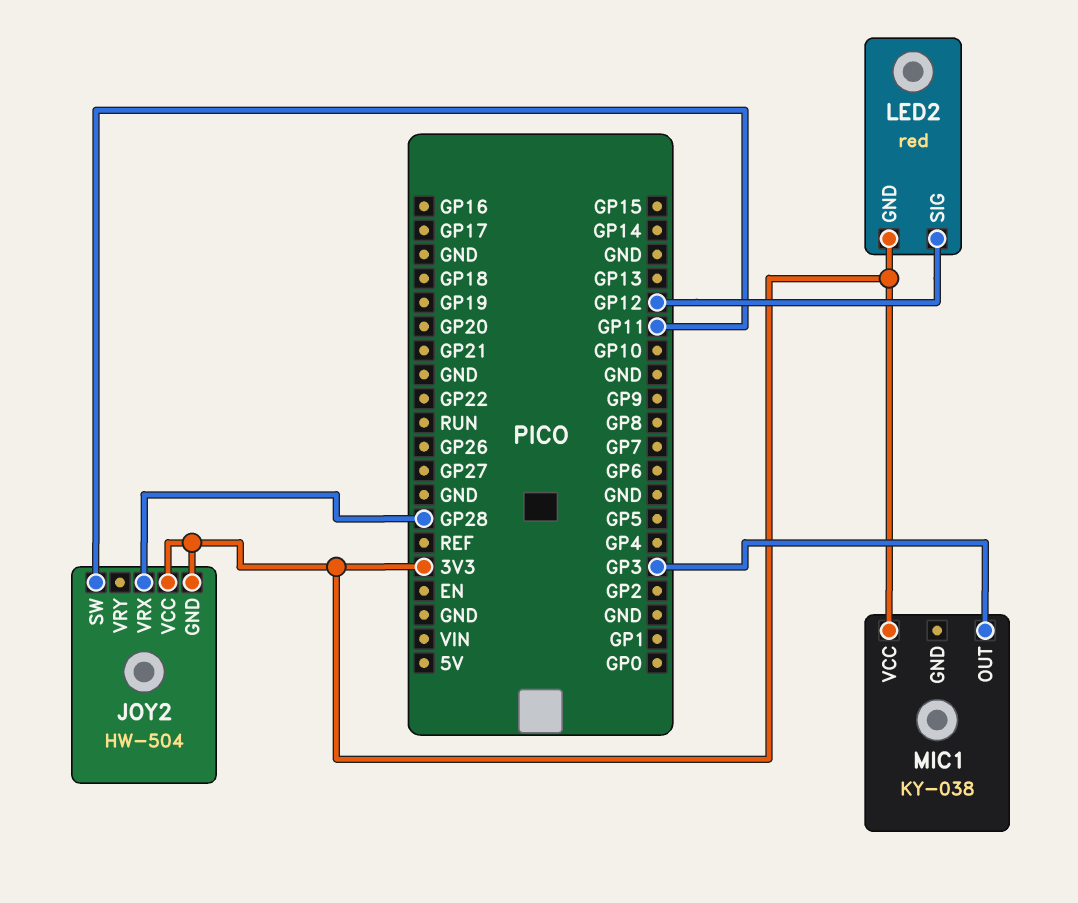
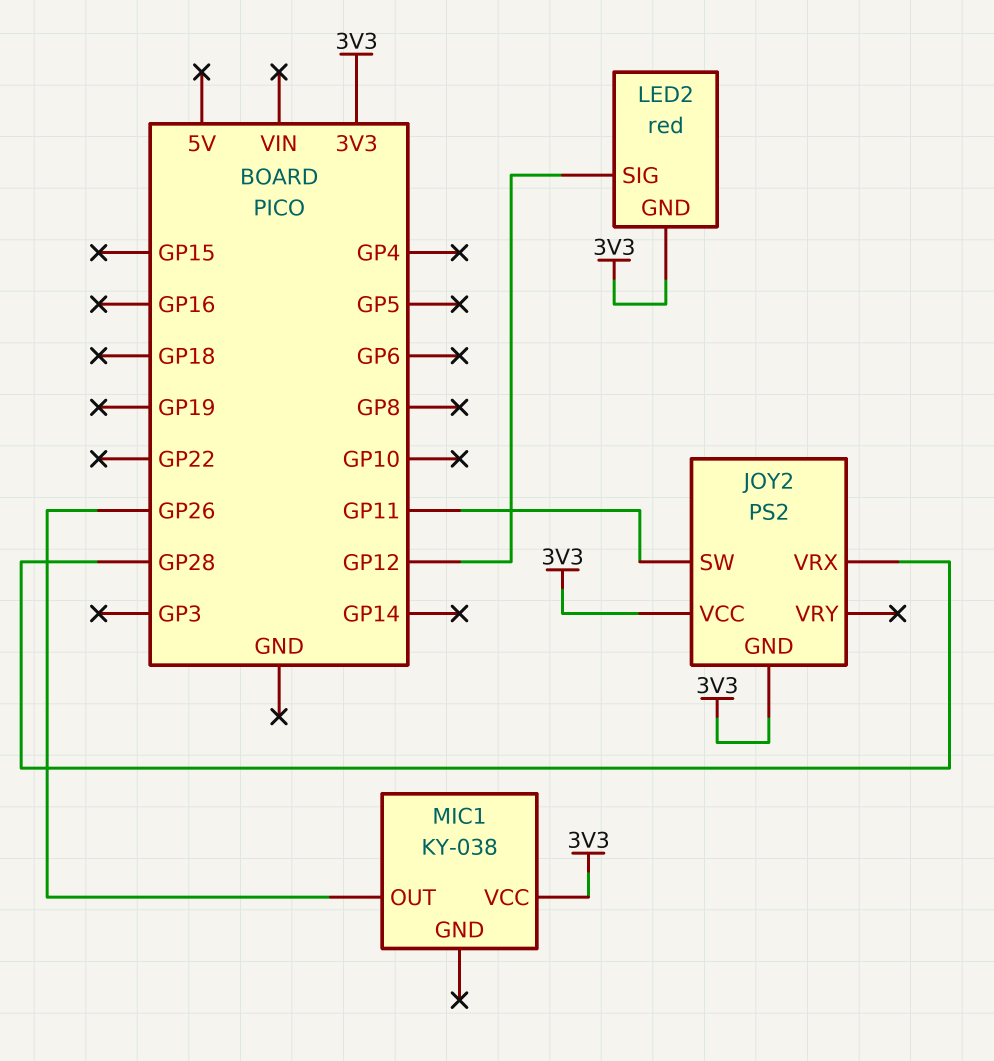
JOY2: HW-504 -> PS2
MIC1 pin OUT: GP3 -> GP26

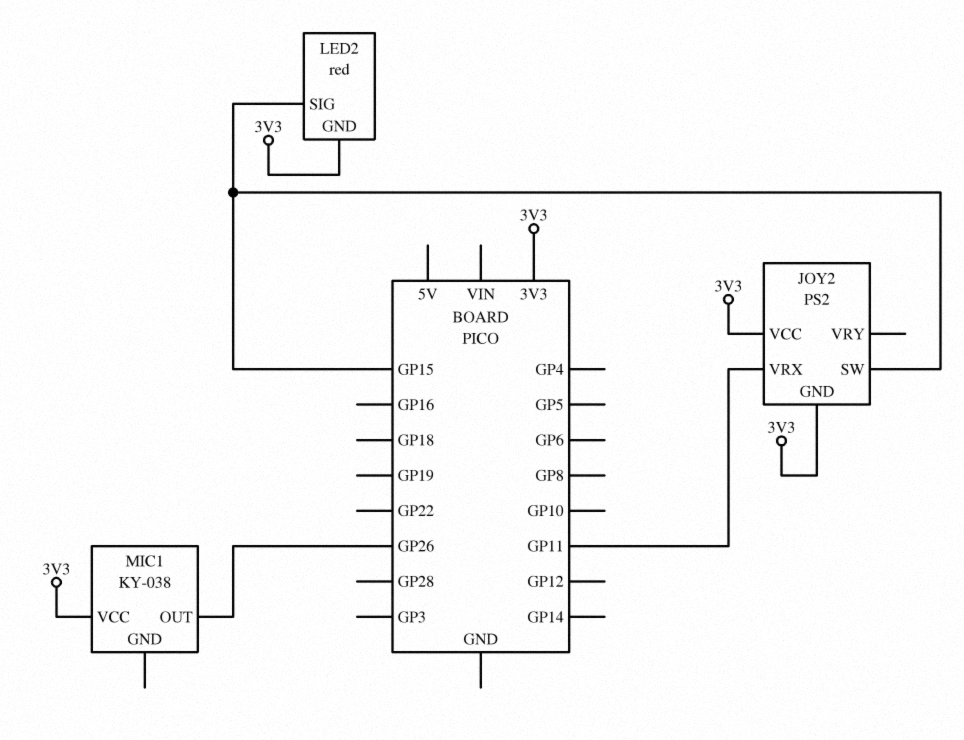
JOY2 pin SW: GP11 -> GP15
JOY2 pin VRX: GP28 -> GP11
LED2 pin SIG: GP12 -> GP15

